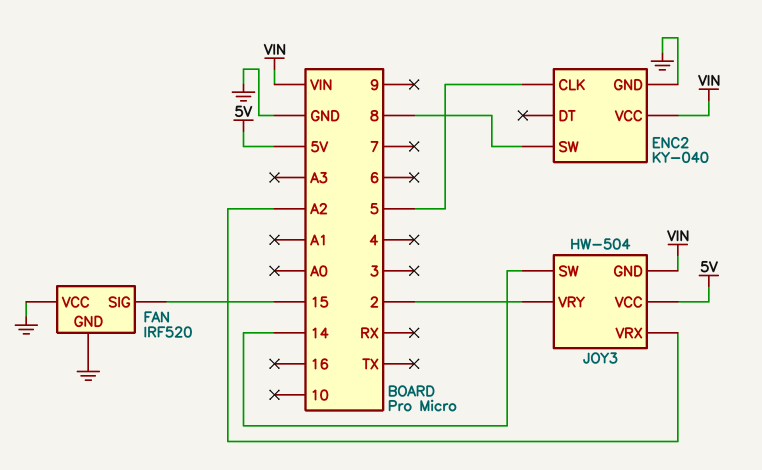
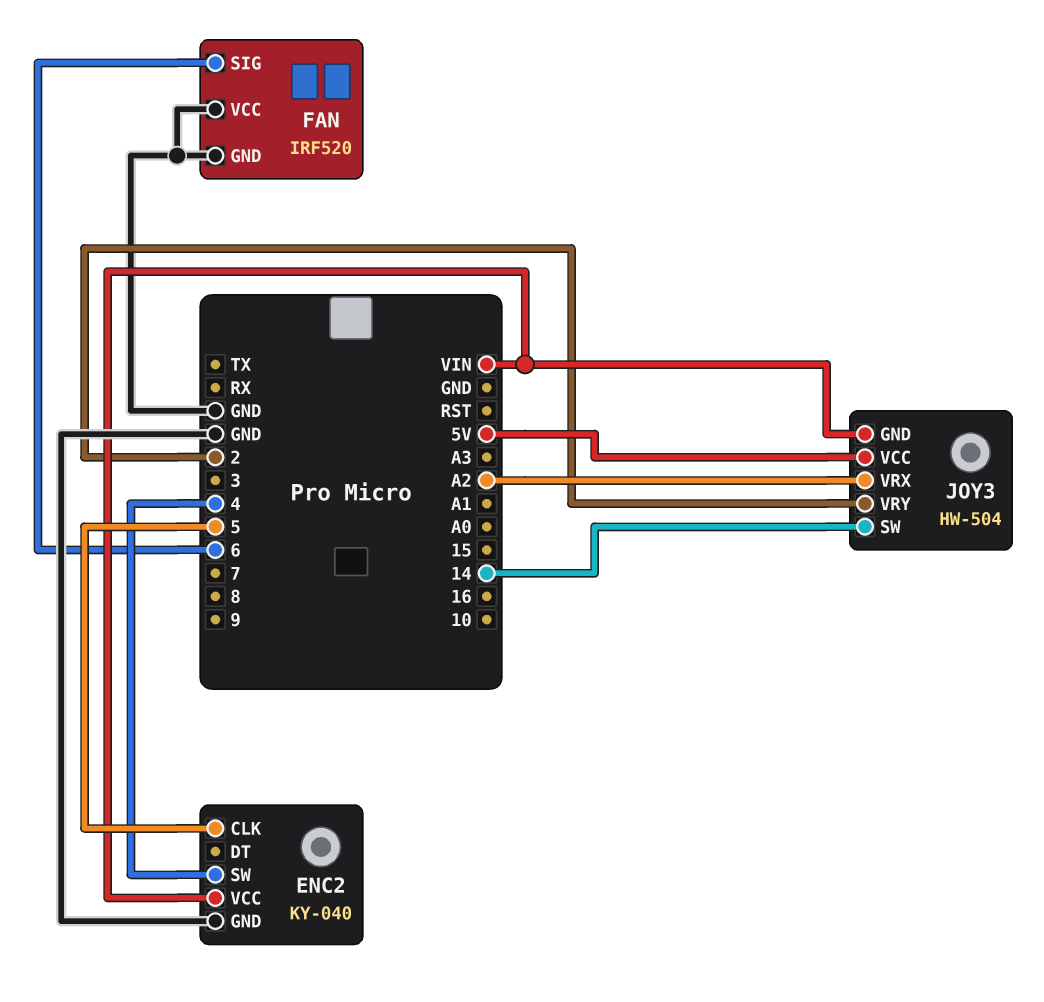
ENC2 pin SW: 8 -> 4
FAN pin SIG: 15 -> 6

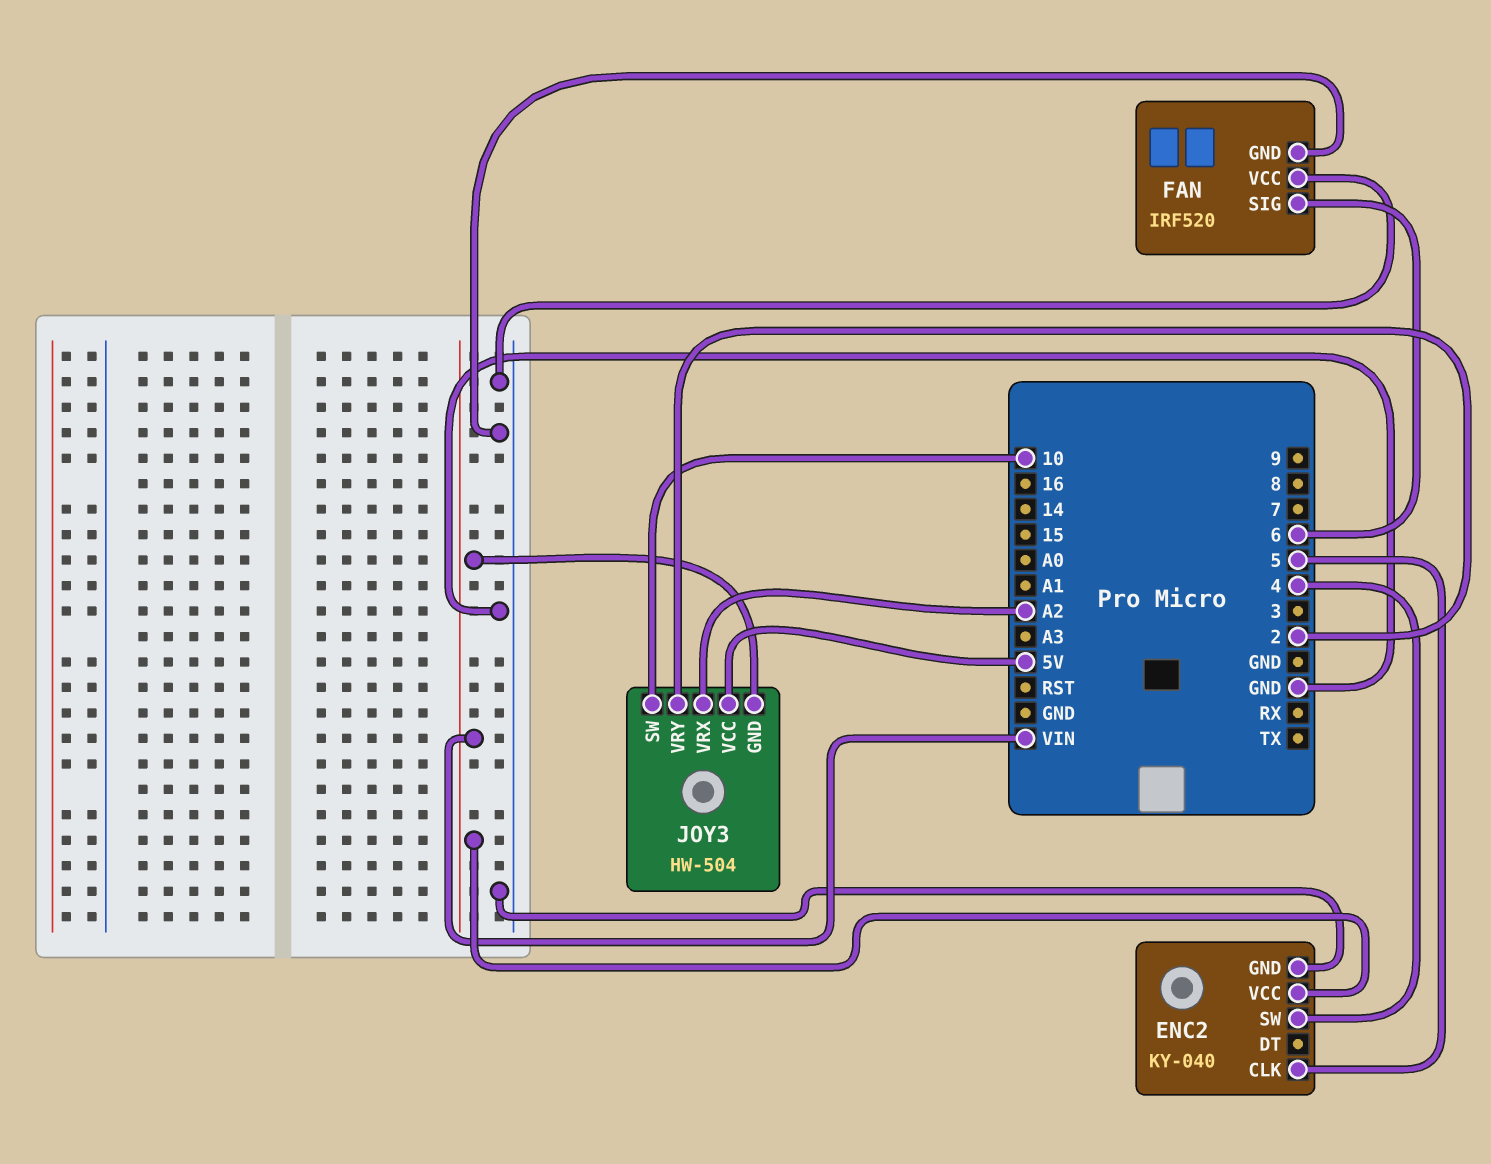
JOY3 pin SW: 14 -> 10

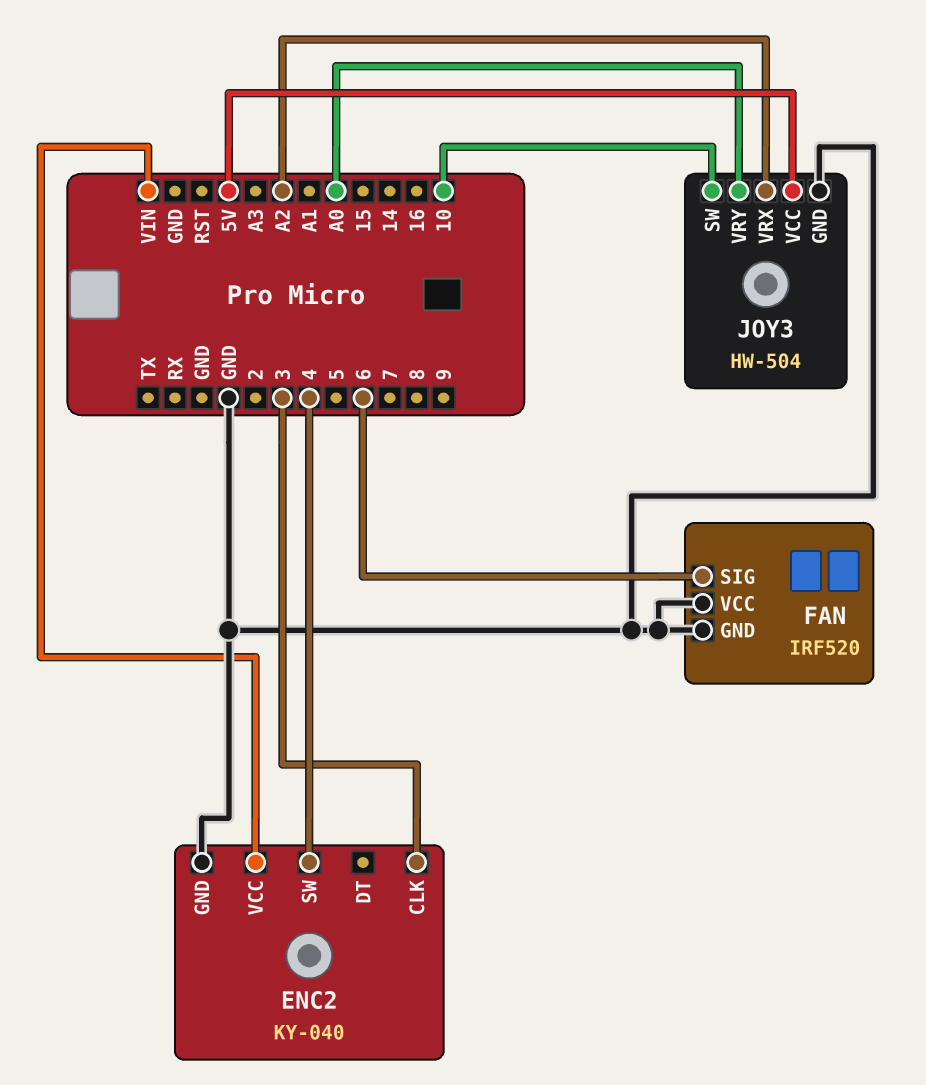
ENC2 pin CLK: 5 -> 3
JOY3 pin GND: VIN -> GND
JOY3 pin VRY: 2 -> A0

